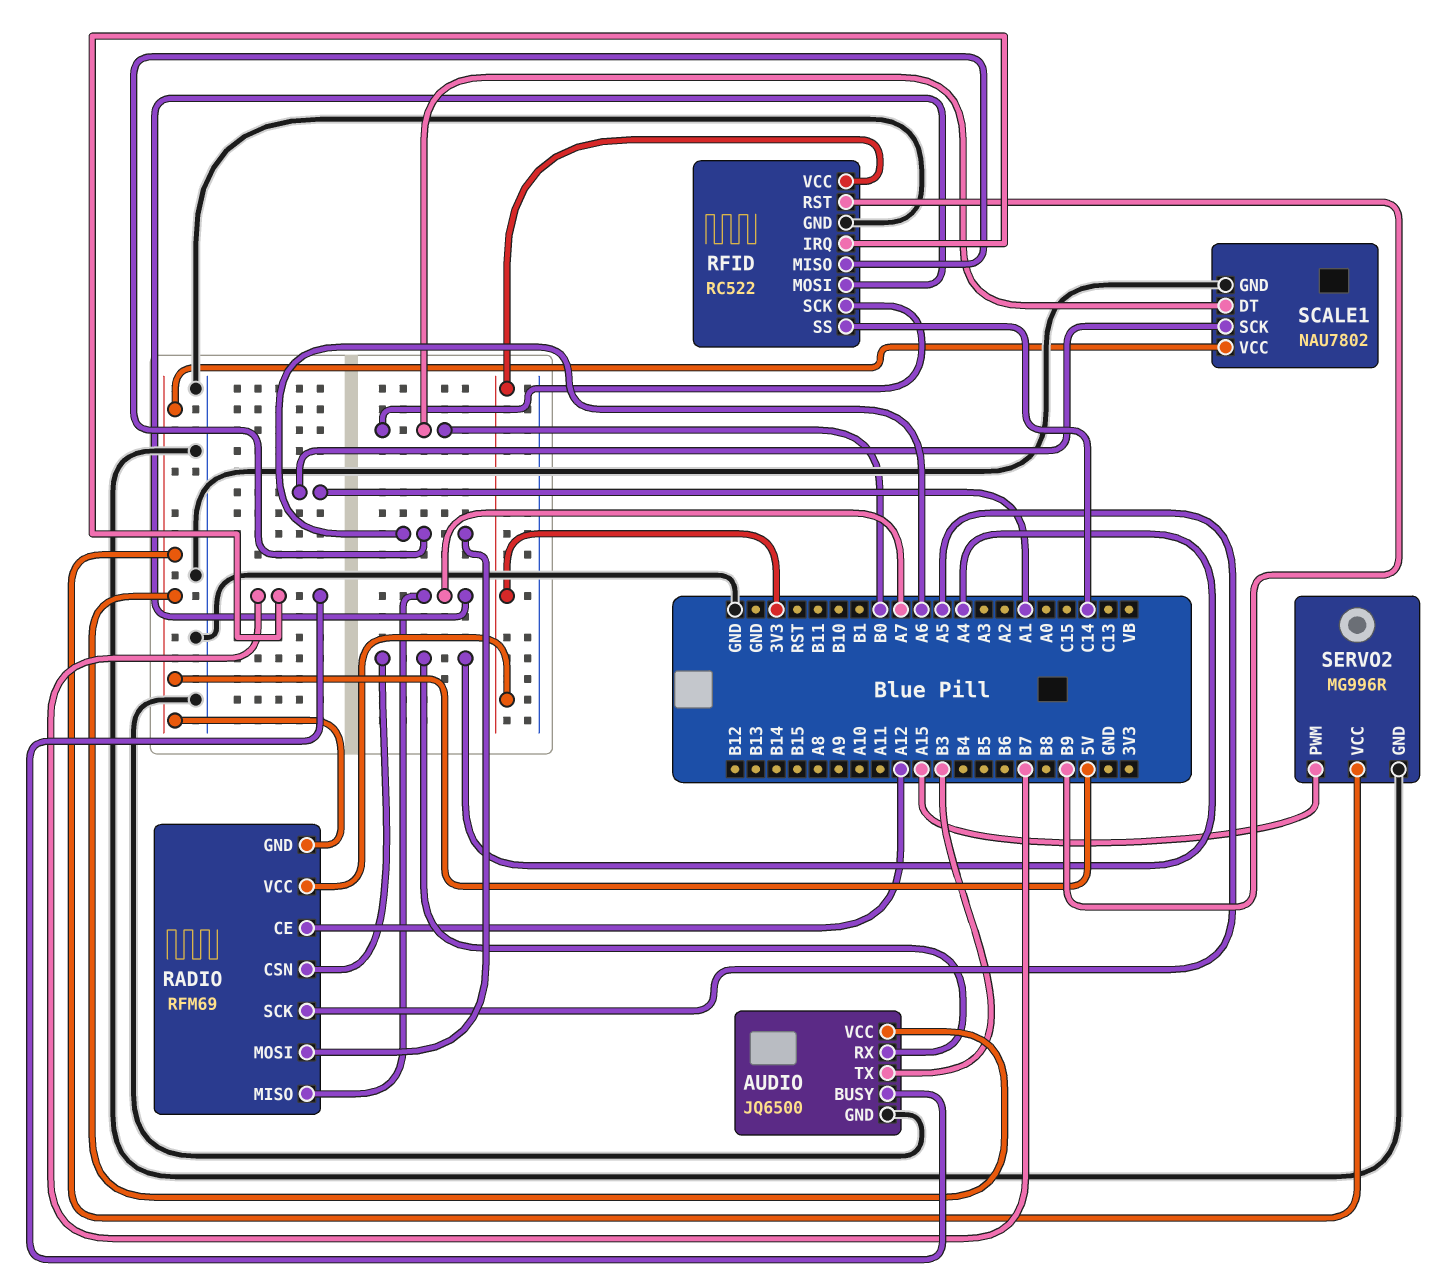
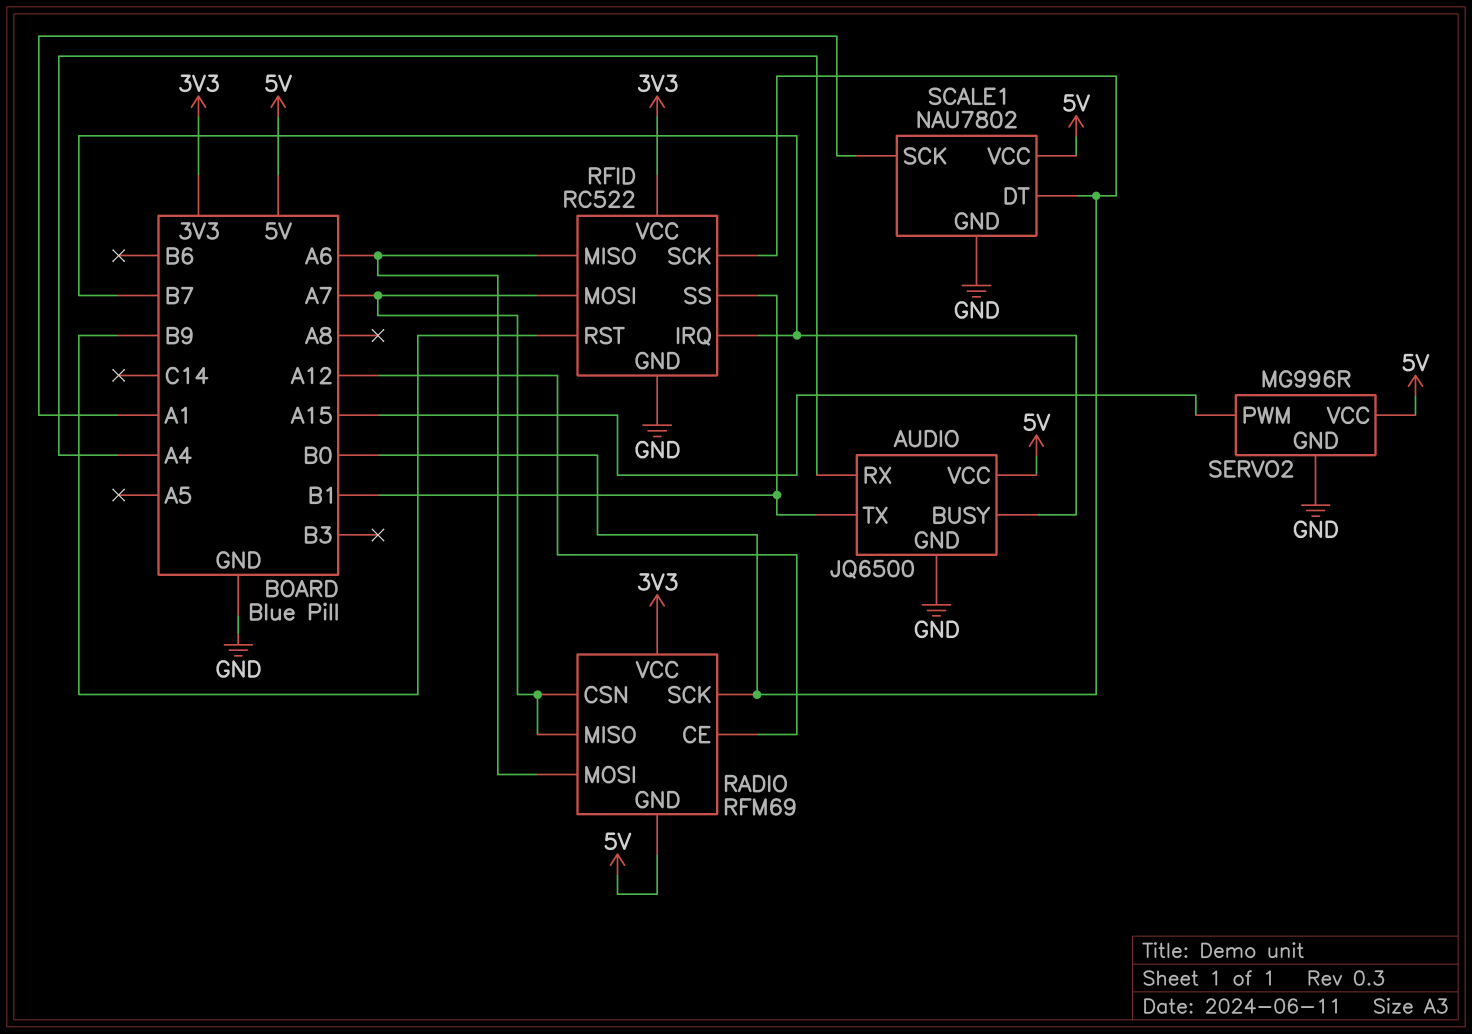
AUDIO pin TX: B3 -> B1
RADIO pin CSN: A4 -> A7
RADIO pin SCK: A5 -> B0
RFID pin SS: C14 -> B1

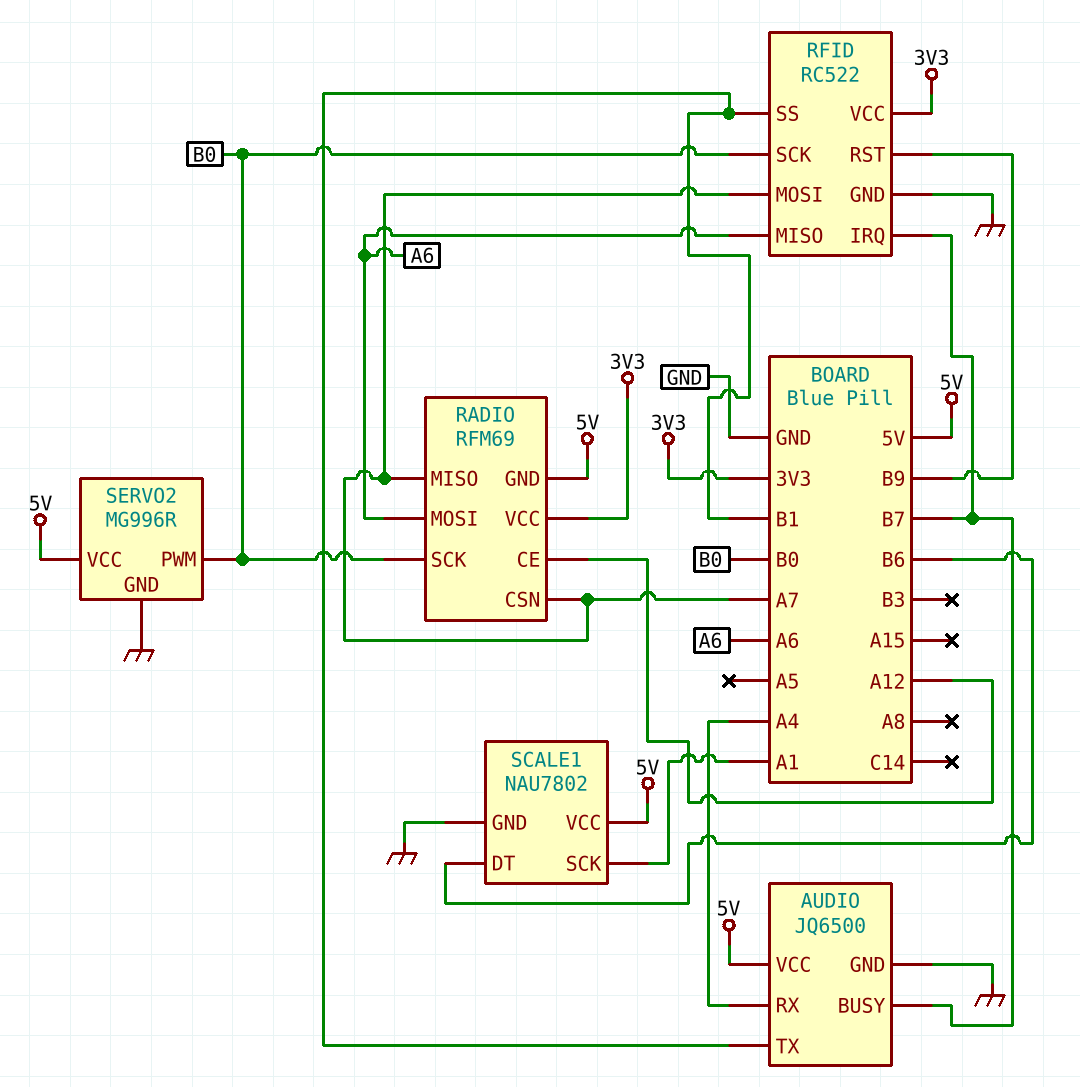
SCALE1 pin DT: B0 -> B6
SERVO2 pin PWM: A15 -> B0

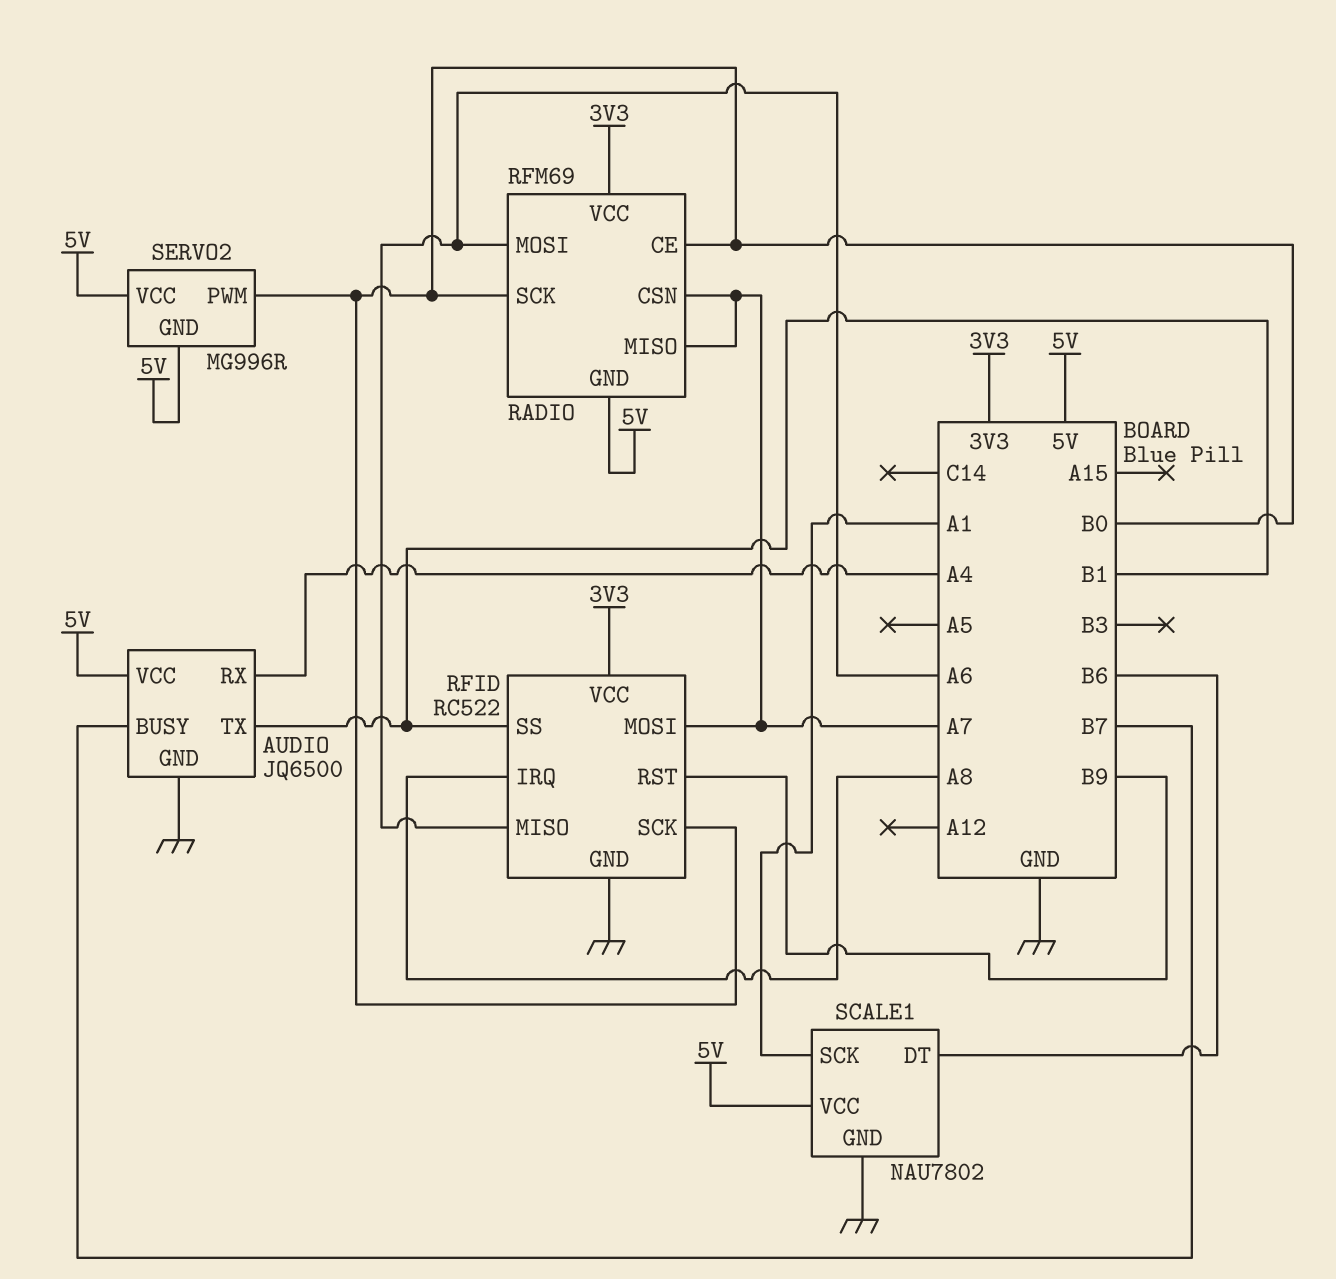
RADIO pin CE: A12 -> B0
RFID pin IRQ: B7 -> A8
SERVO2 pin GND: GND -> 5V

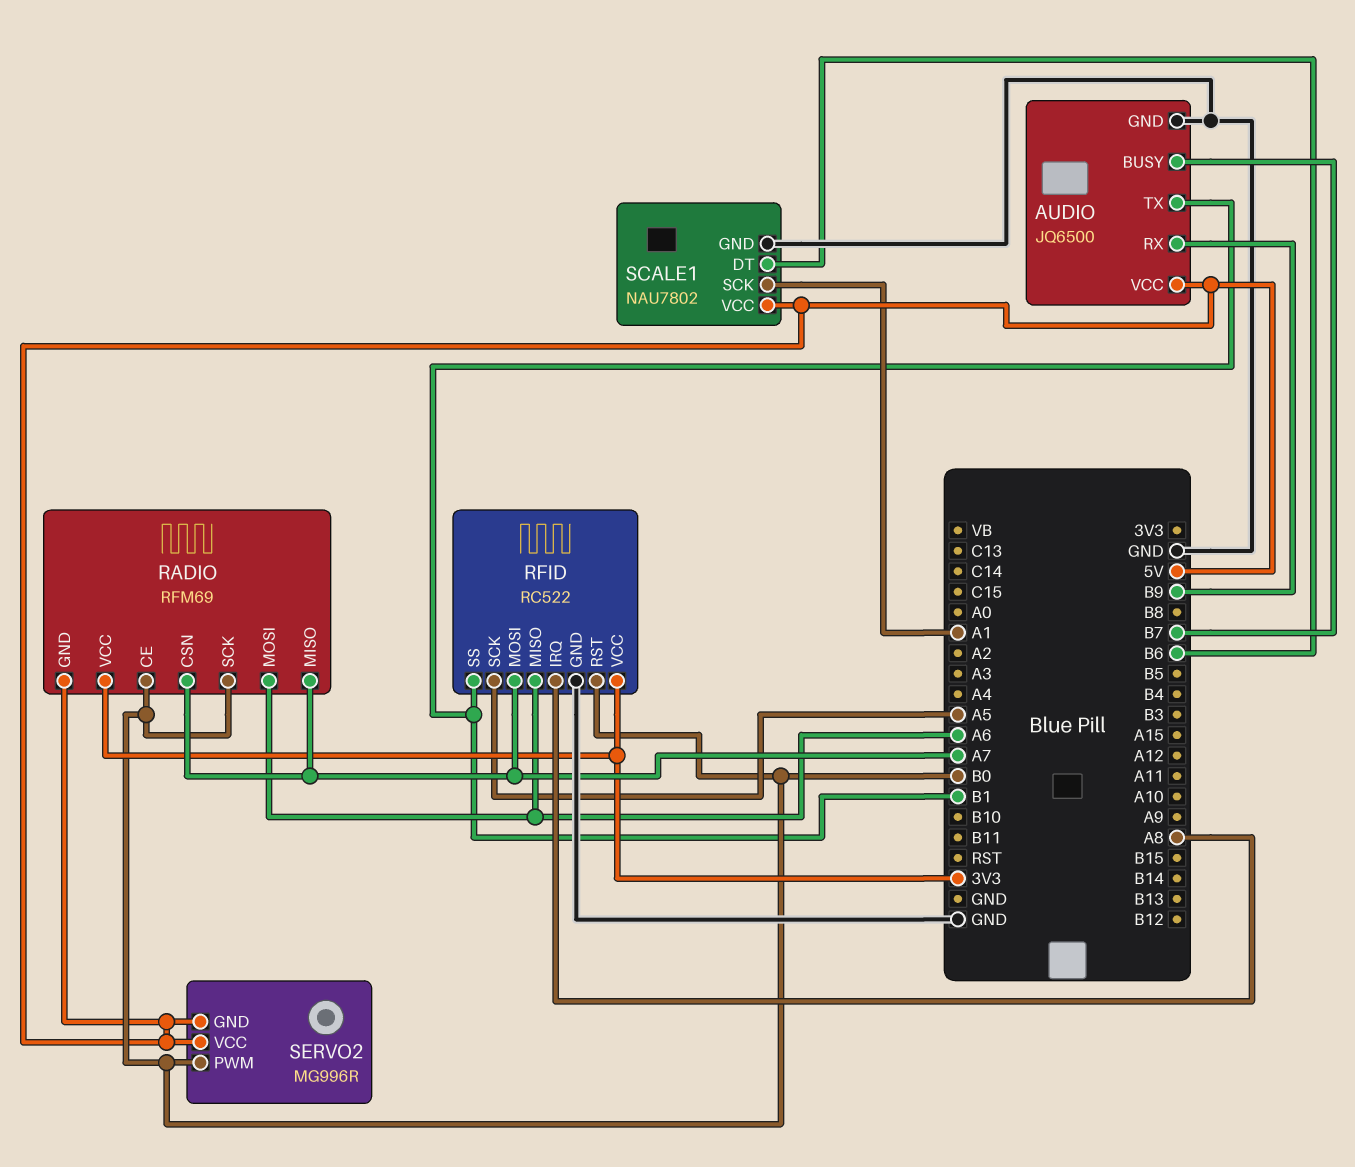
AUDIO pin RX: A4 -> B9
RFID pin RST: B9 -> B0
RFID pin SCK: B0 -> A5

